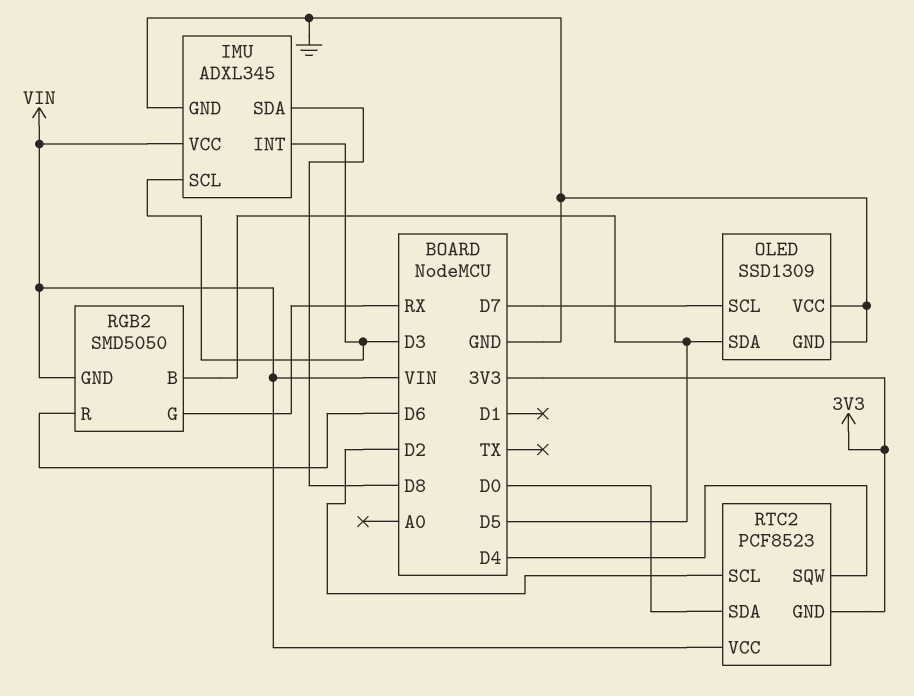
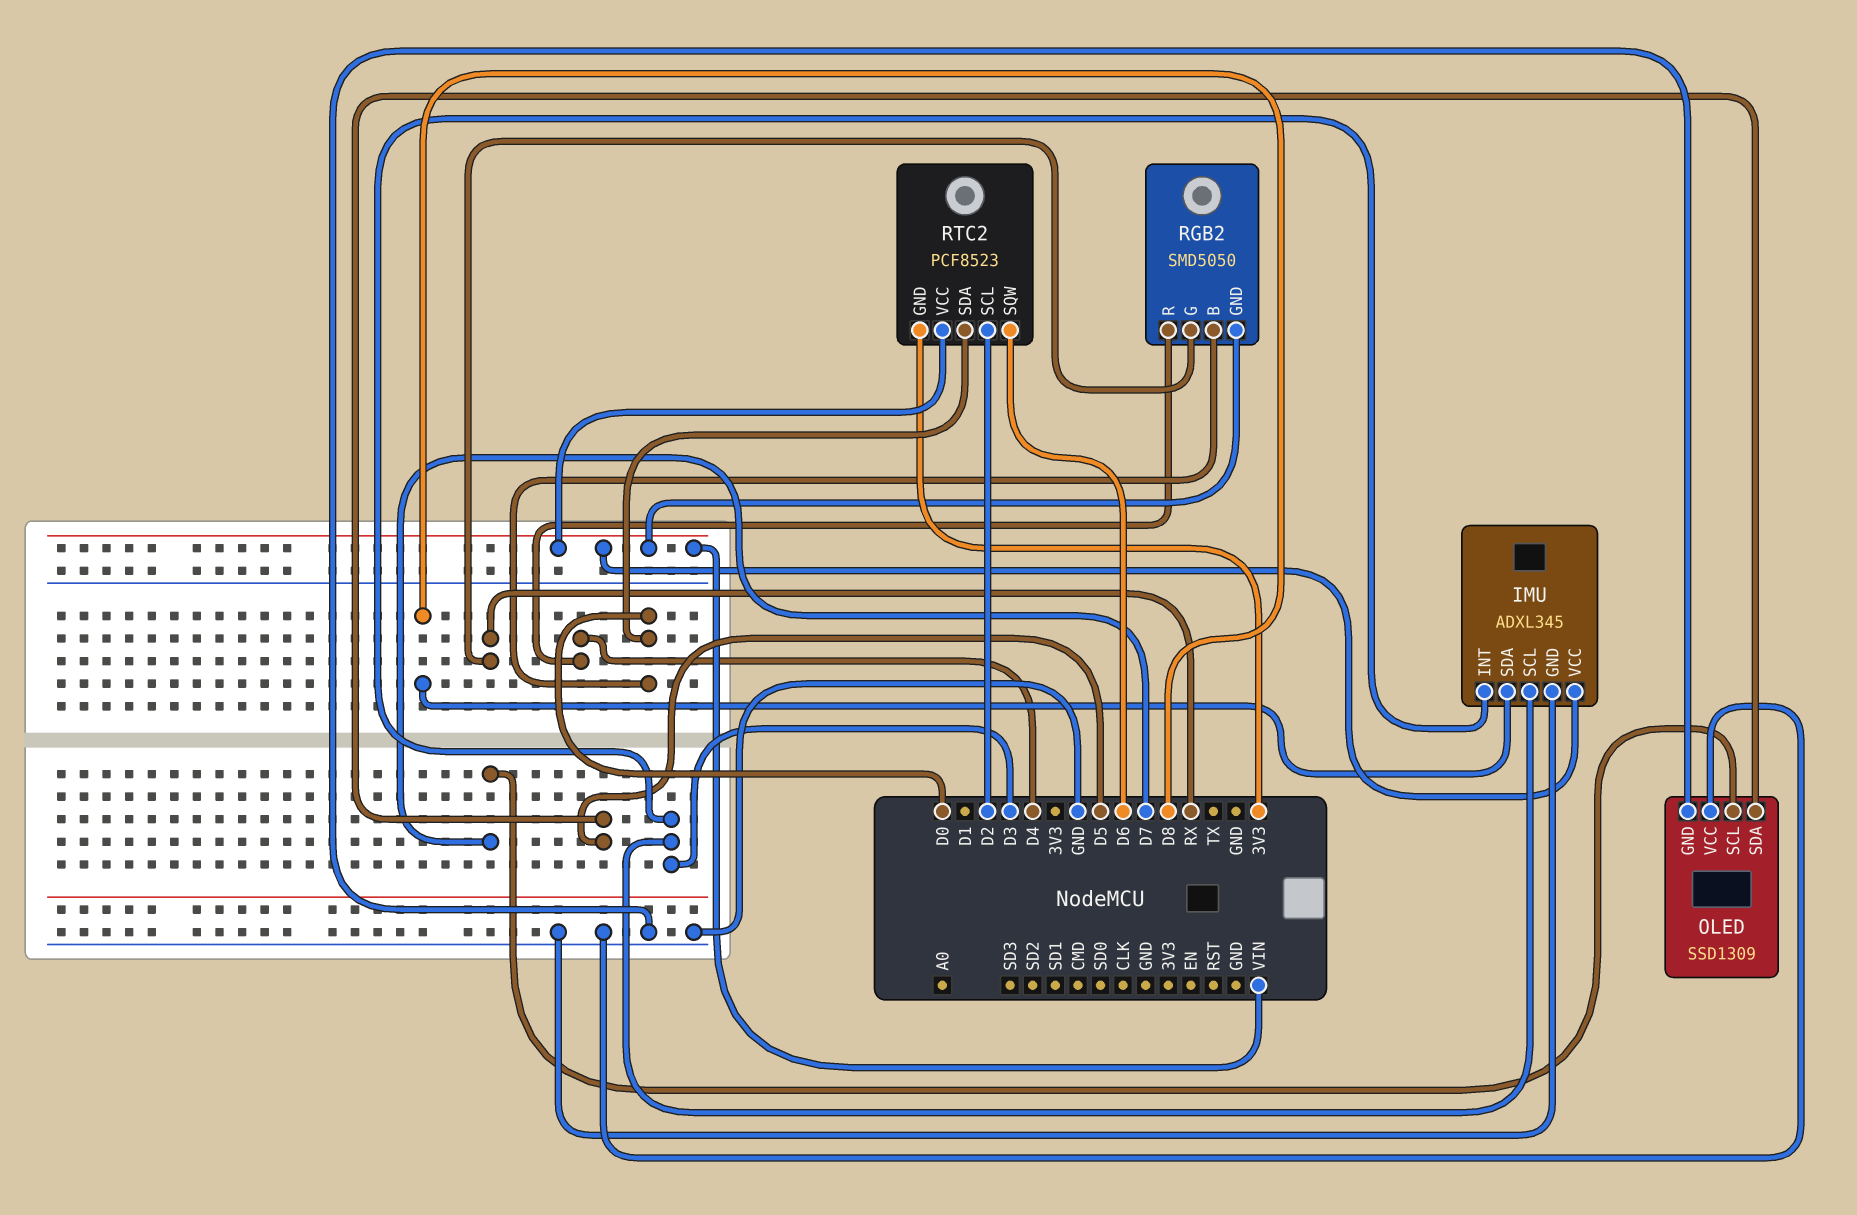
RGB2 pin B: D5 -> D0
RGB2 pin R: D6 -> D4
RTC2 pin SQW: D4 -> D6

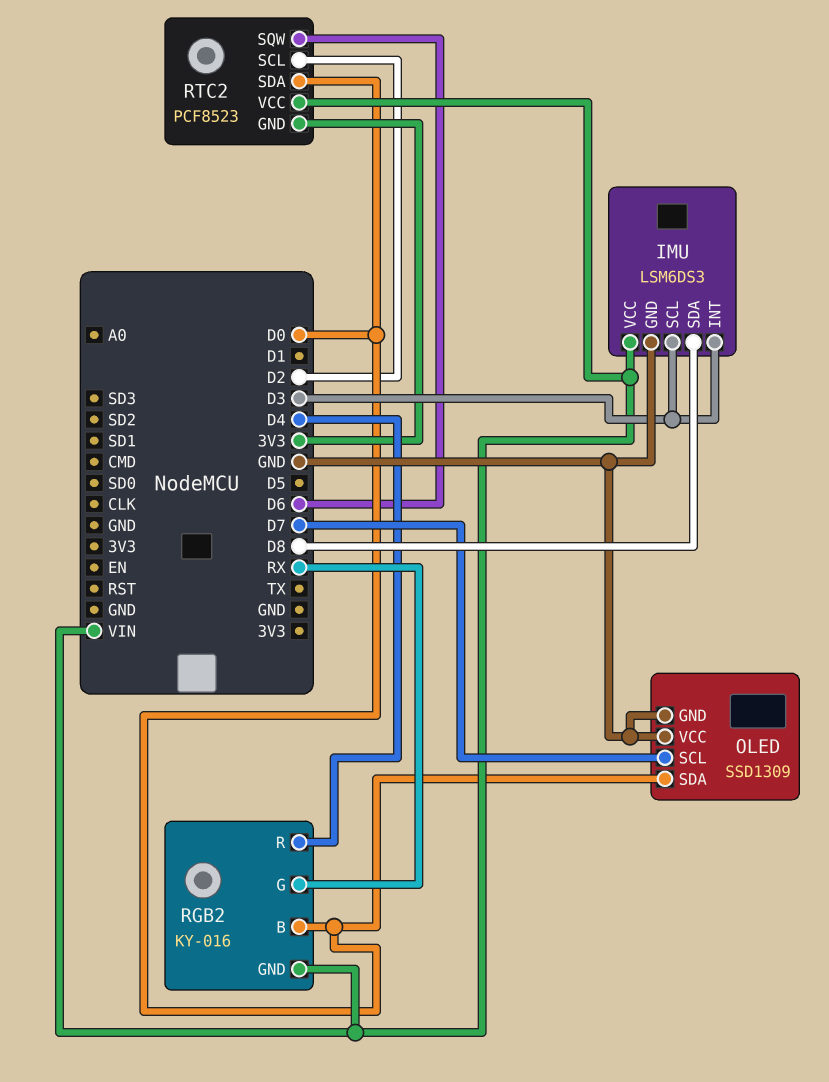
IMU: ADXL345 -> LSM6DS3
OLED pin SDA: D5 -> D0
RGB2: SMD5050 -> KY-016

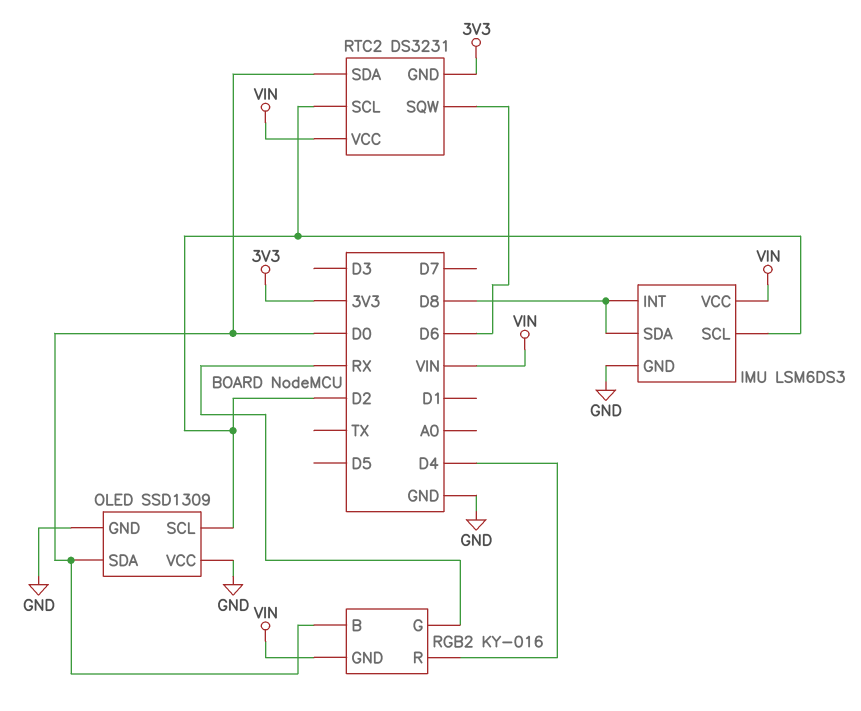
IMU pin INT: D3 -> D8
IMU pin SCL: D3 -> D2
OLED pin SCL: D7 -> D2
RTC2: PCF8523 -> DS3231

